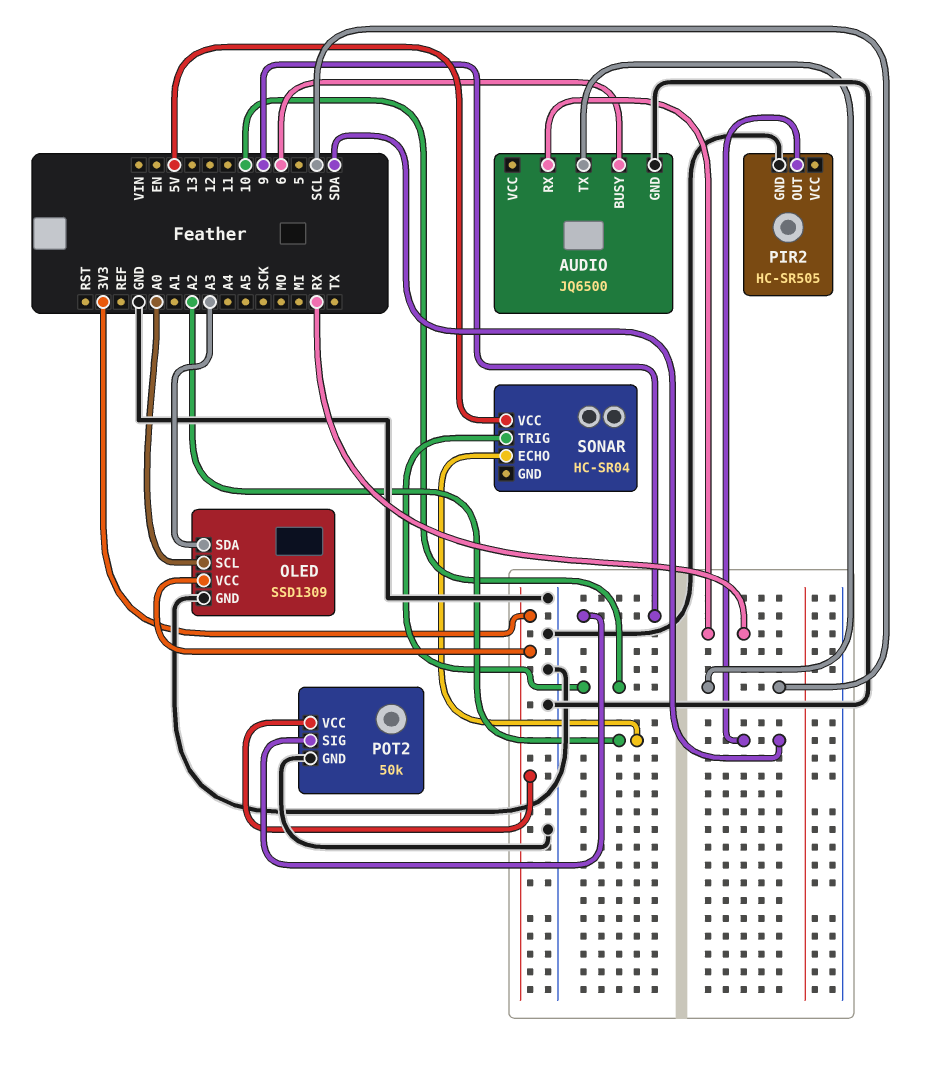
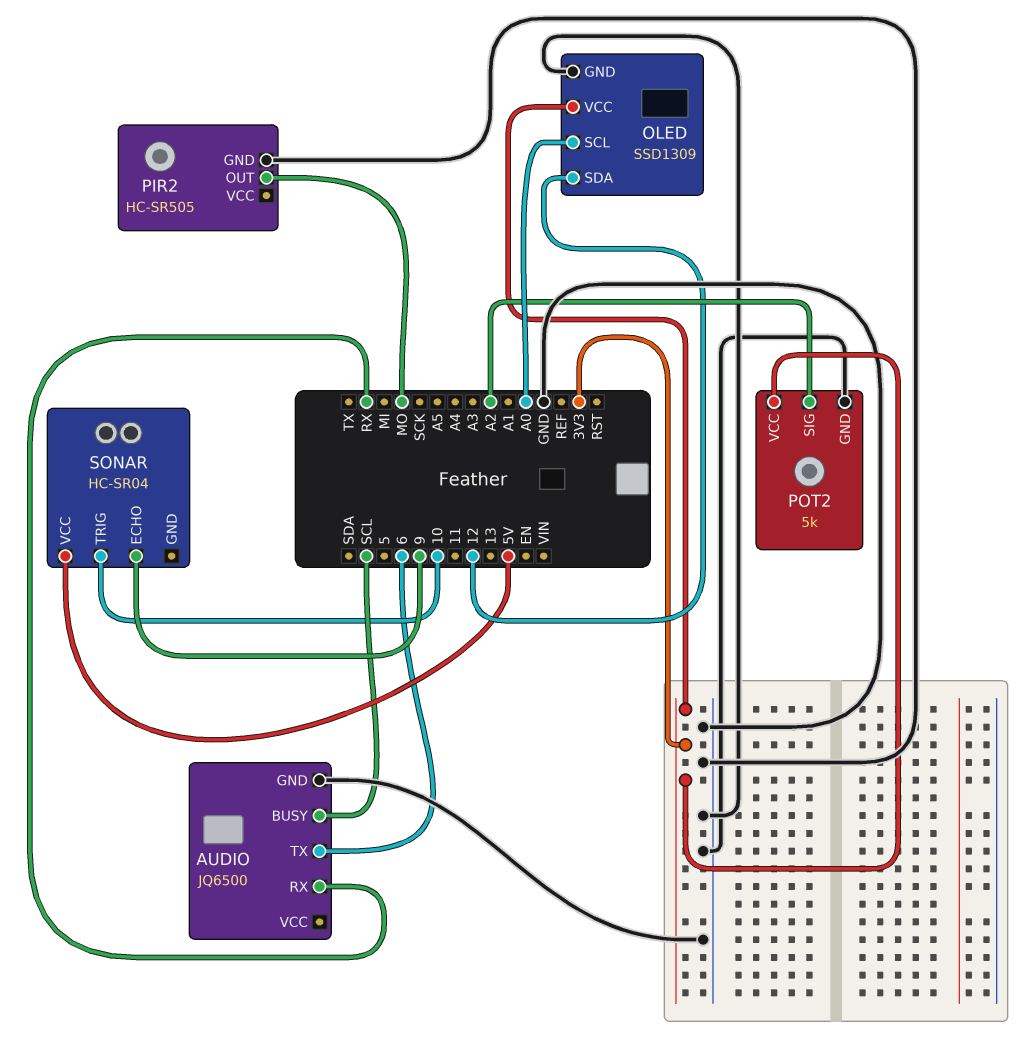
AUDIO pin BUSY: 6 -> SCL
AUDIO pin TX: SCL -> 6
OLED pin SDA: A3 -> 12
PIR2 pin OUT: SDA -> MO
POT2: 50k -> 5k
POT2 pin SIG: 9 -> A2
SONAR pin ECHO: A2 -> 9

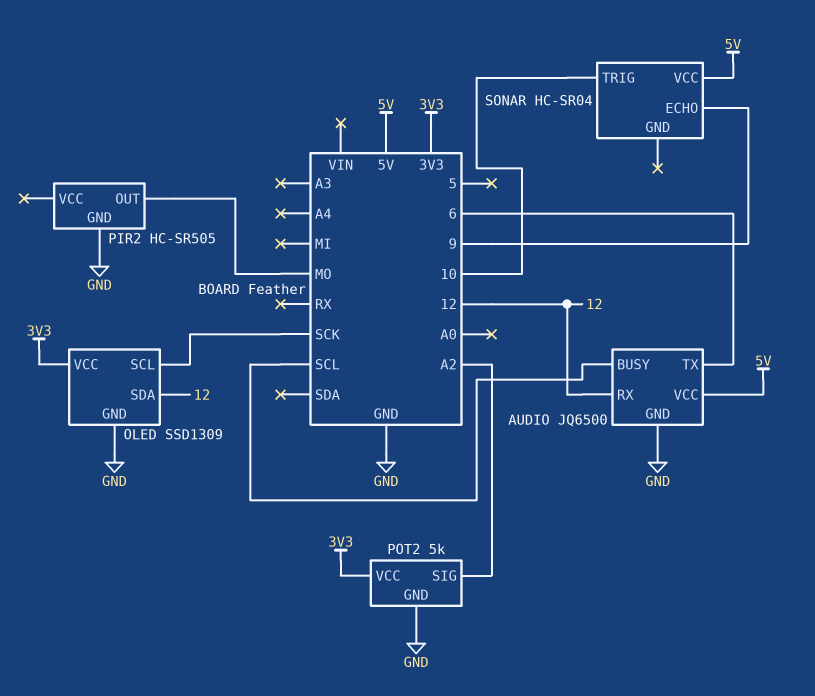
AUDIO pin RX: RX -> 12
AUDIO pin VCC: none -> 5V
OLED pin SCL: A0 -> SCK

